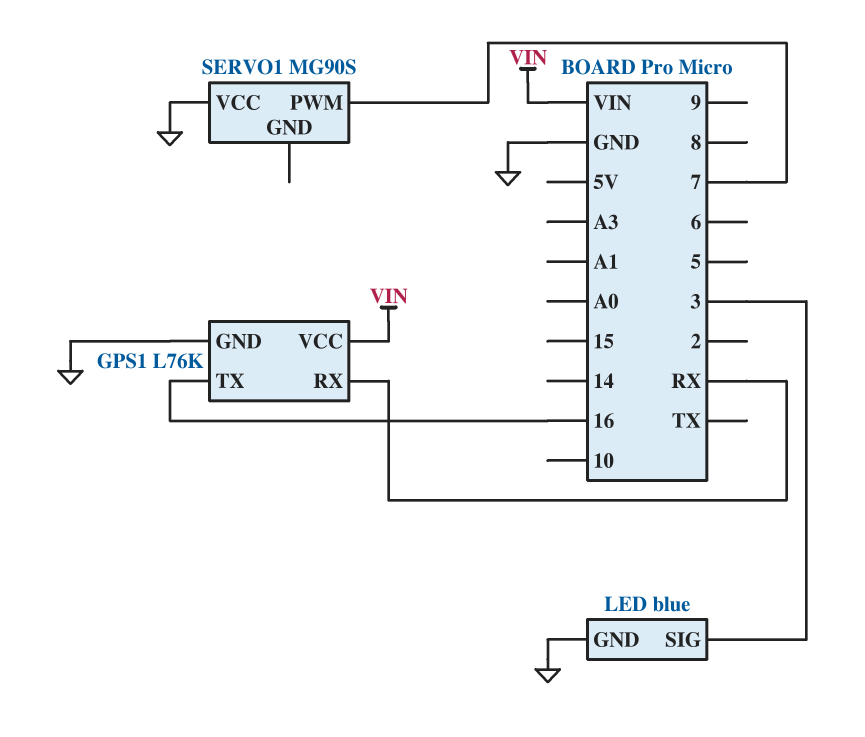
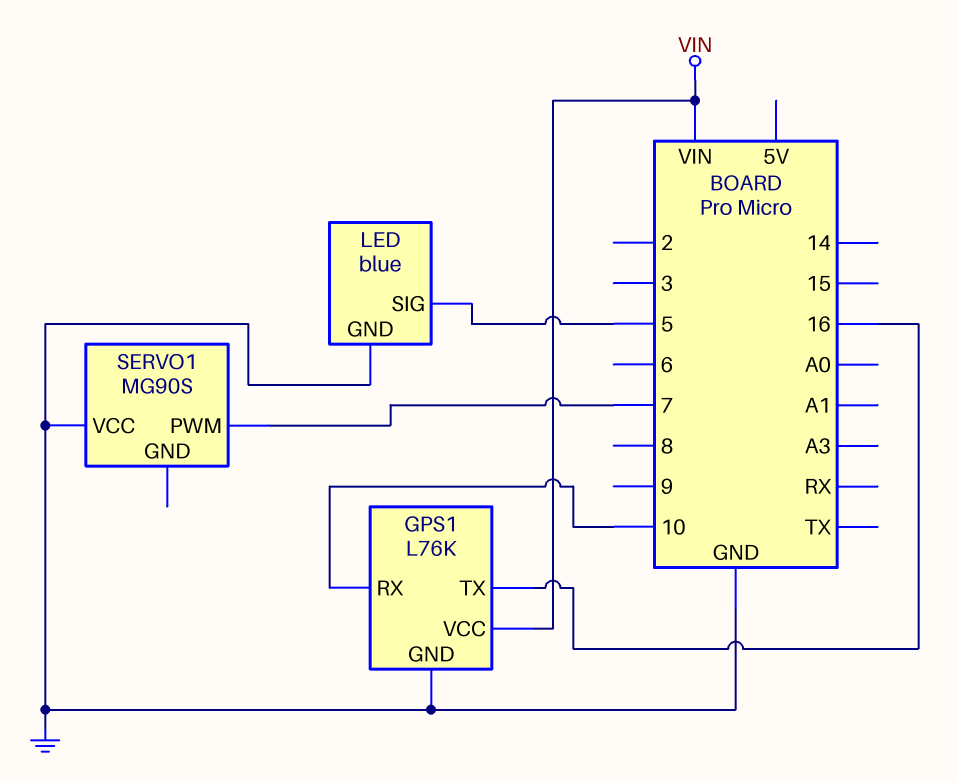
GPS1 pin RX: RX -> 10
LED pin SIG: 3 -> 5

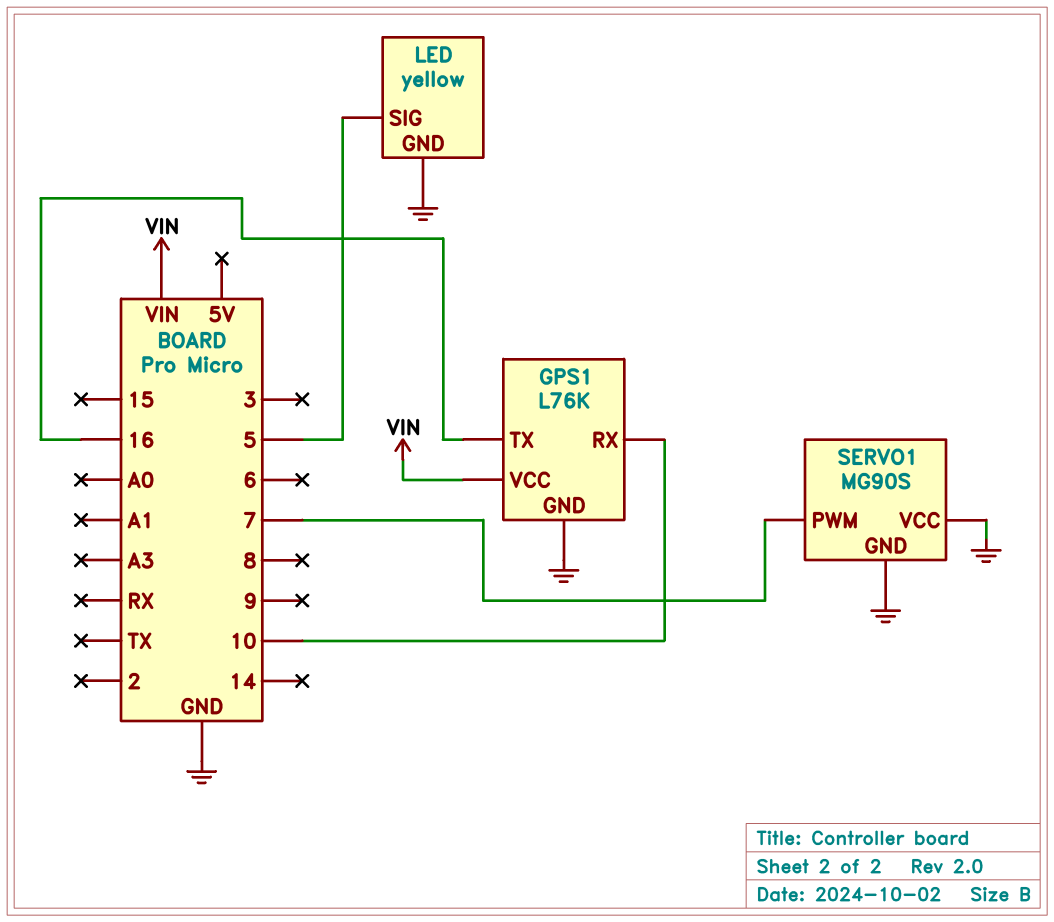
LED: blue -> yellow
SERVO1 pin GND: none -> GND

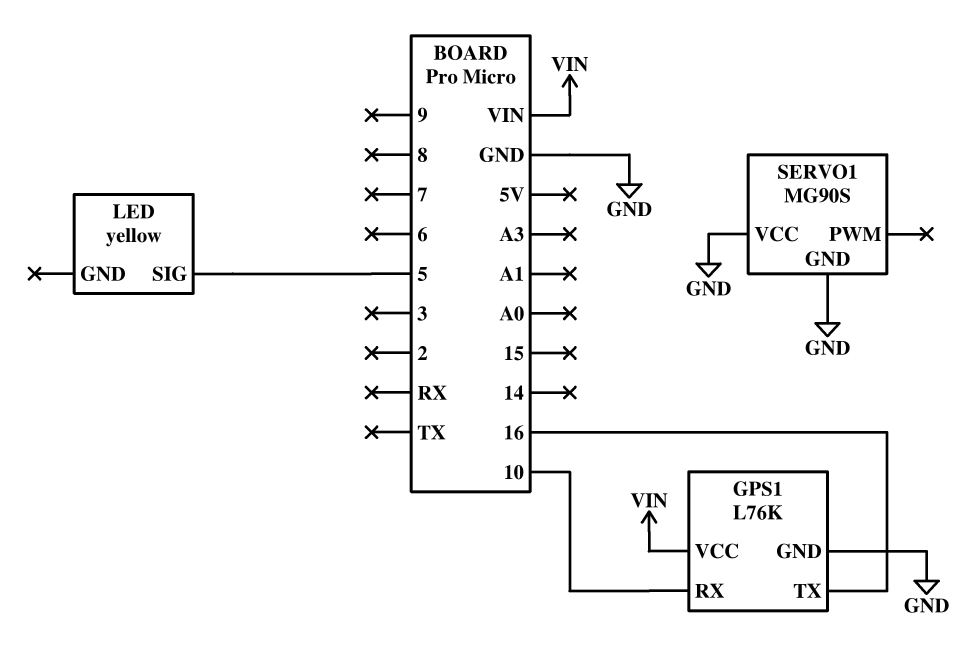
LED pin GND: GND -> none
SERVO1 pin PWM: 7 -> none

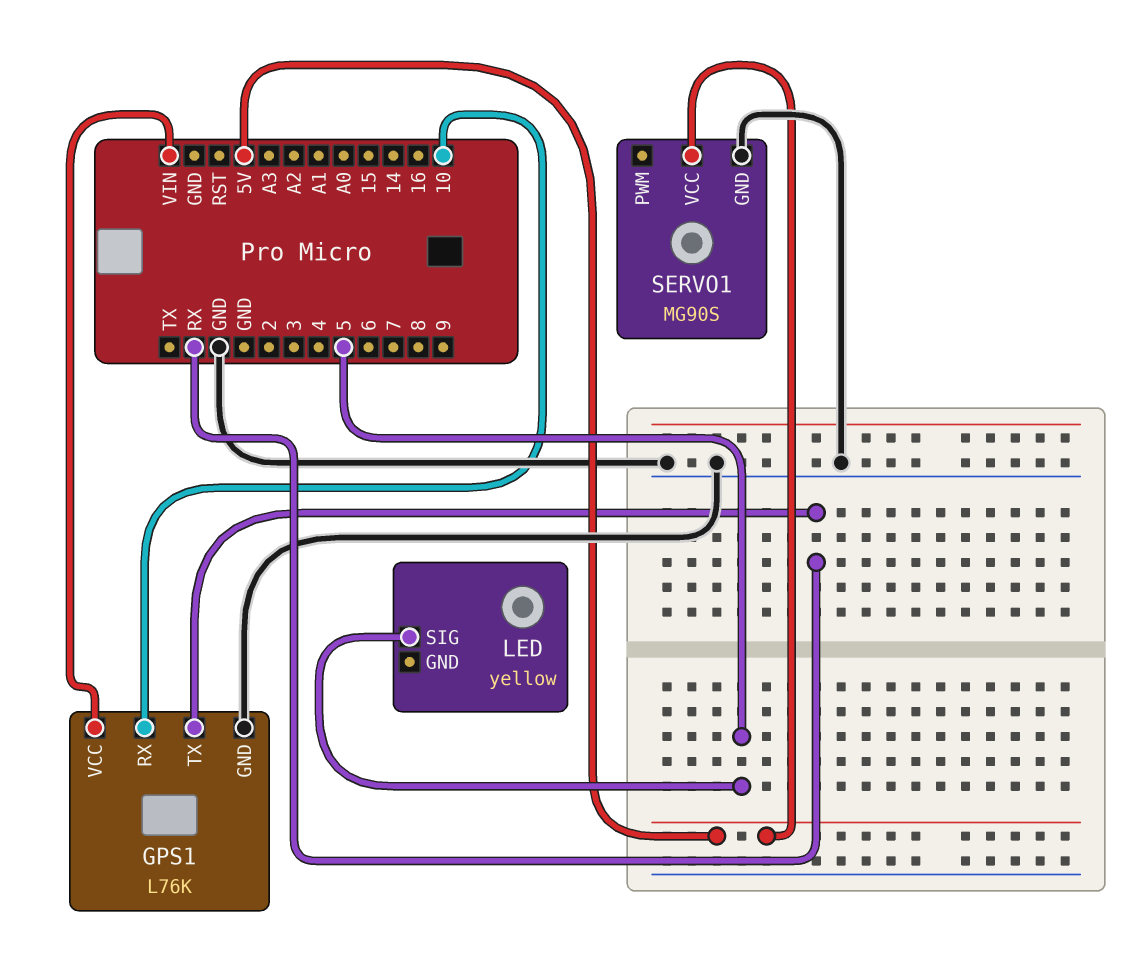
GPS1 pin TX: 16 -> RX
SERVO1 pin VCC: GND -> 5V

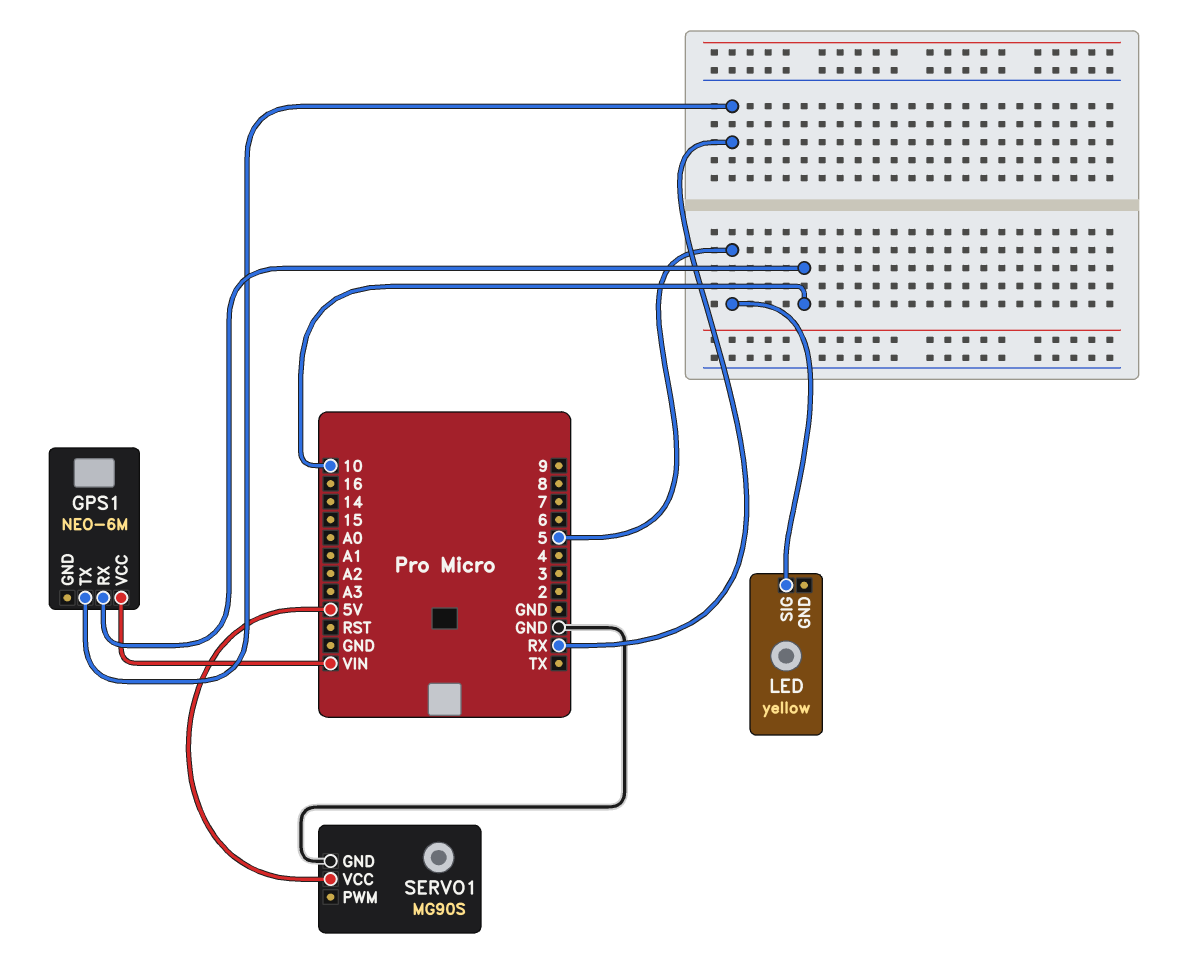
GPS1: L76K -> NEO-6M
GPS1 pin GND: GND -> none

